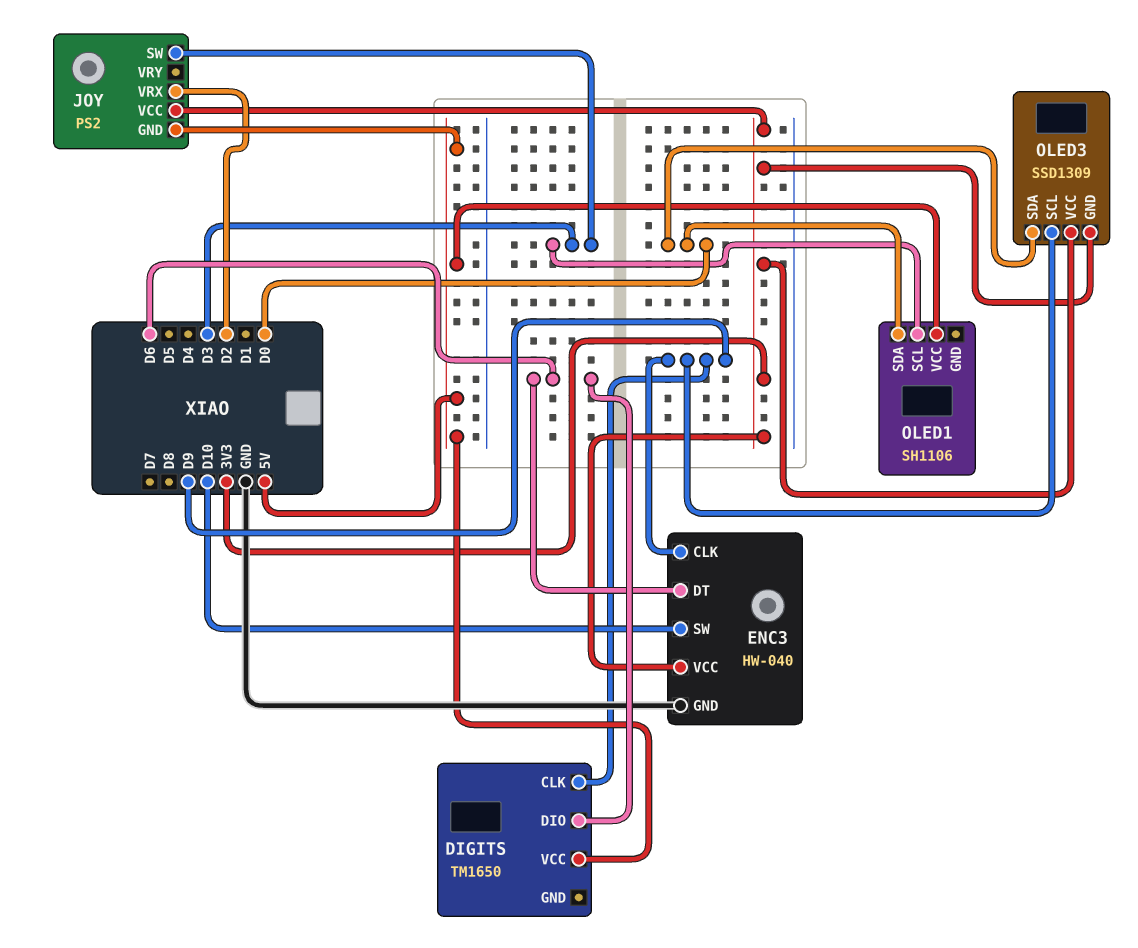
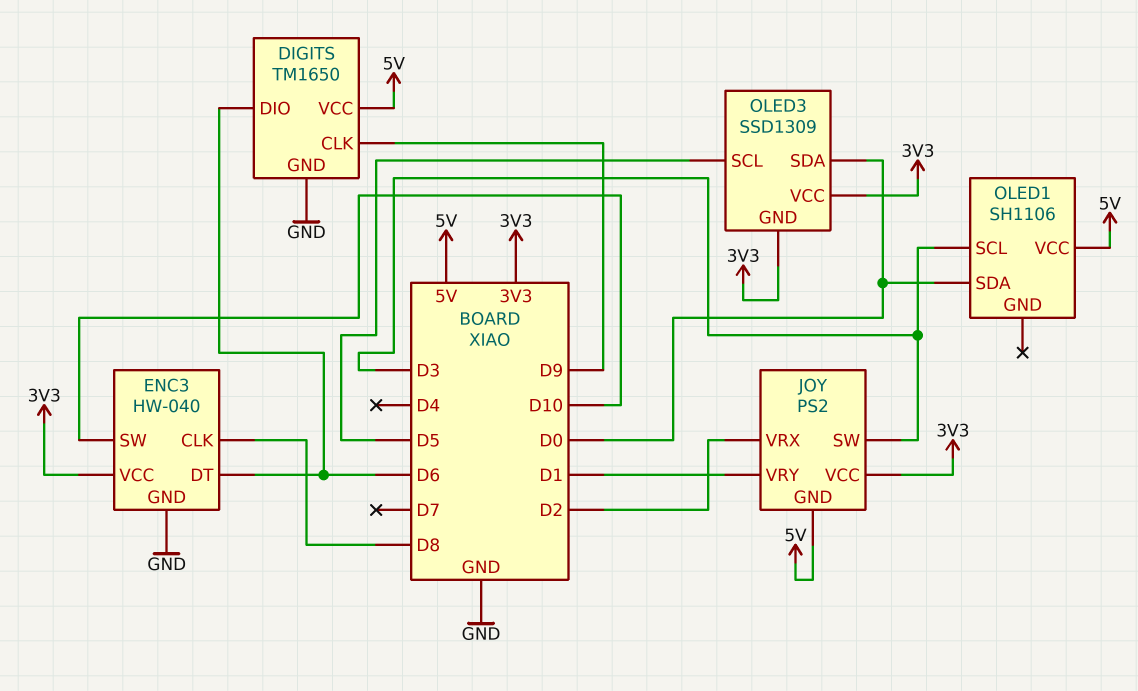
DIGITS pin GND: none -> GND
ENC3 pin CLK: D9 -> D8
JOY pin VRY: none -> D1
OLED3 pin SCL: D9 -> D5

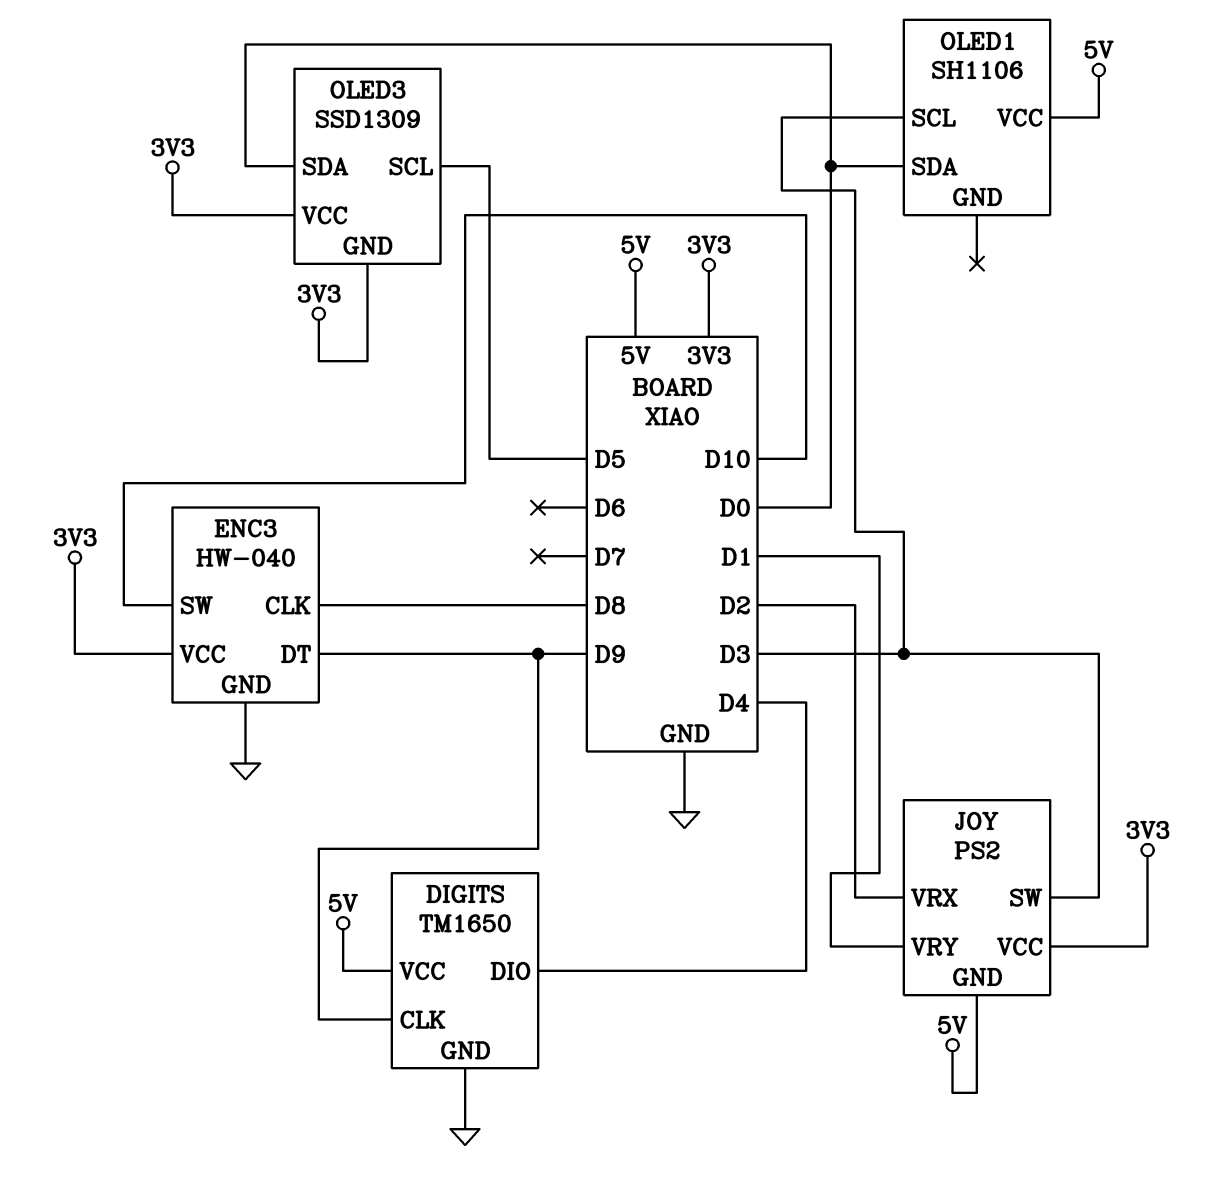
DIGITS pin DIO: D6 -> D4
ENC3 pin DT: D6 -> D9

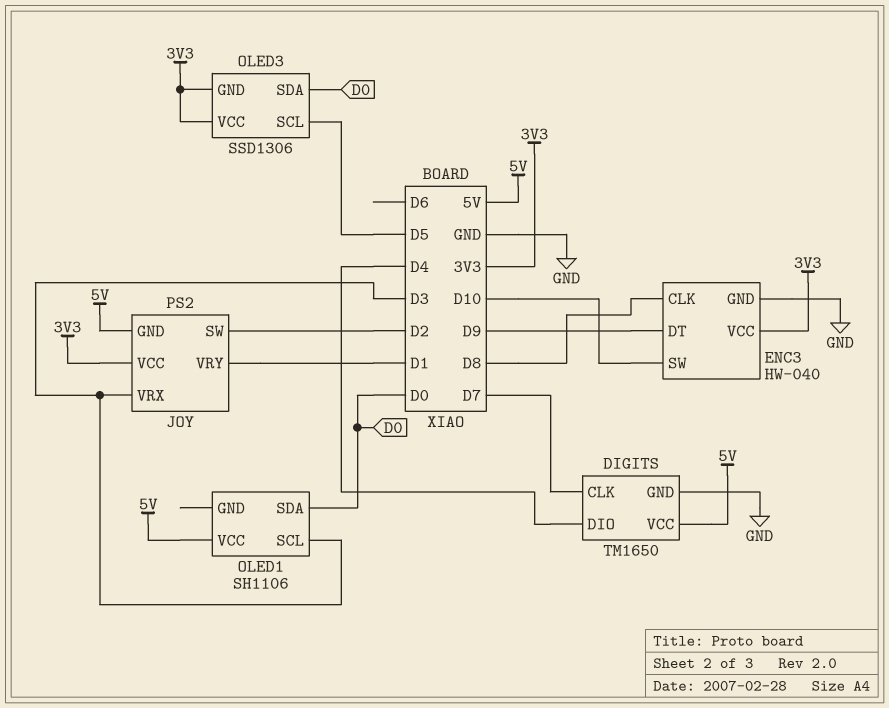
DIGITS pin CLK: D9 -> D7
JOY pin SW: D3 -> D2
JOY pin VRX: D2 -> D3
OLED3: SSD1309 -> SSD1306

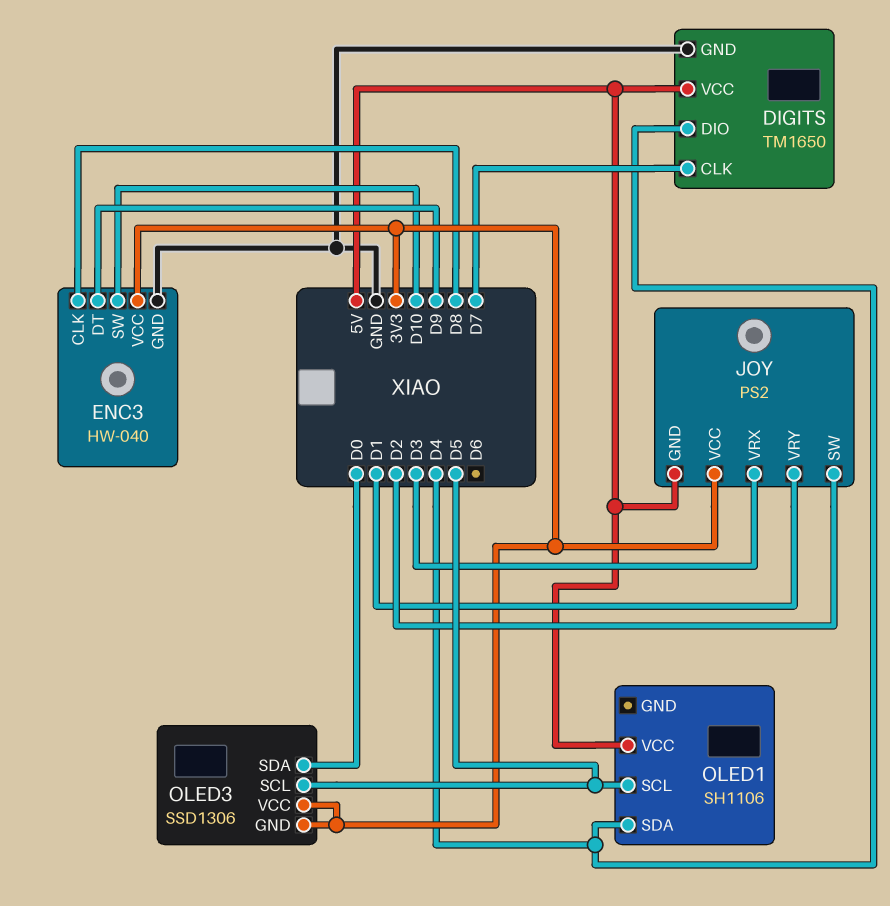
OLED1 pin SCL: D3 -> D5
OLED1 pin SDA: D0 -> D4

